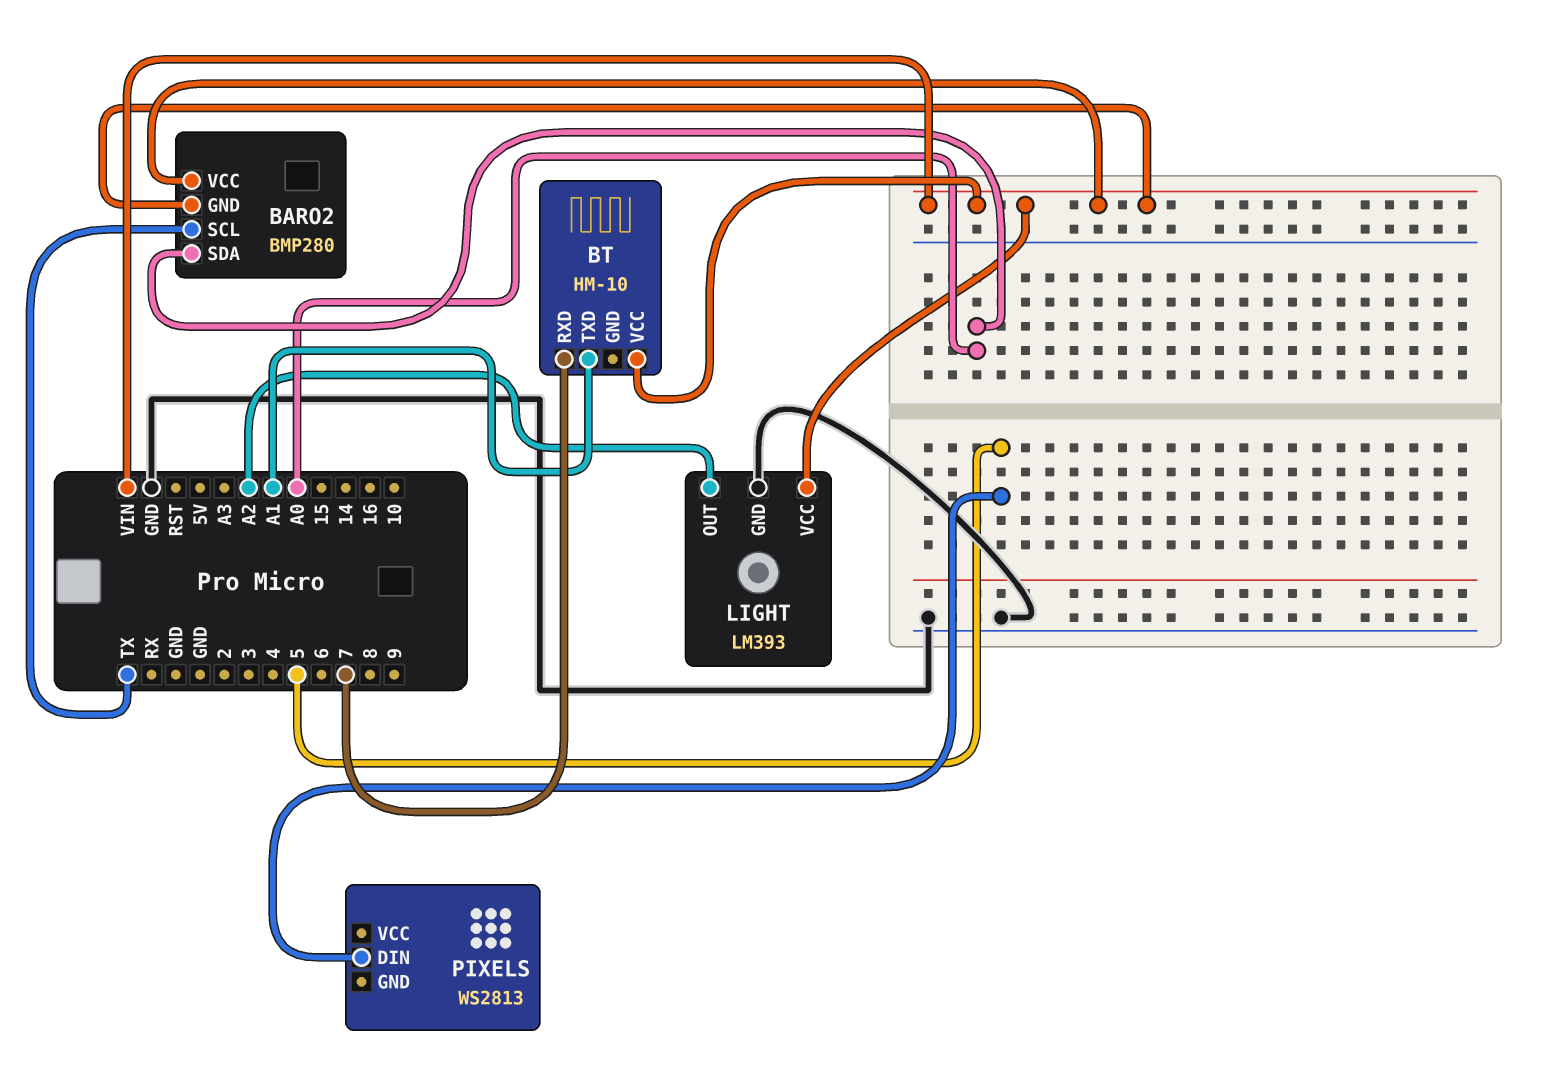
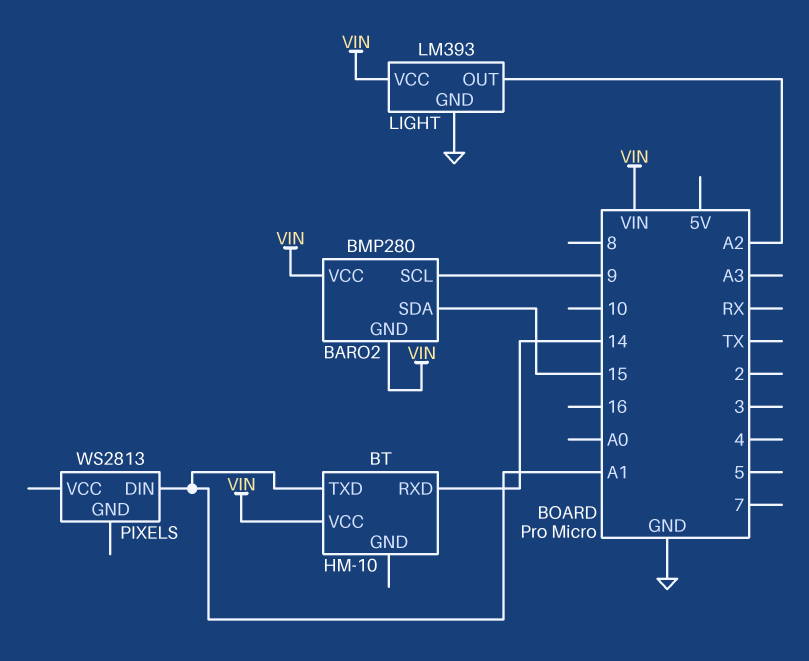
BARO2 pin SCL: TX -> 9
BARO2 pin SDA: A0 -> 15
BT pin RXD: 7 -> 14
PIXELS pin DIN: 5 -> A1

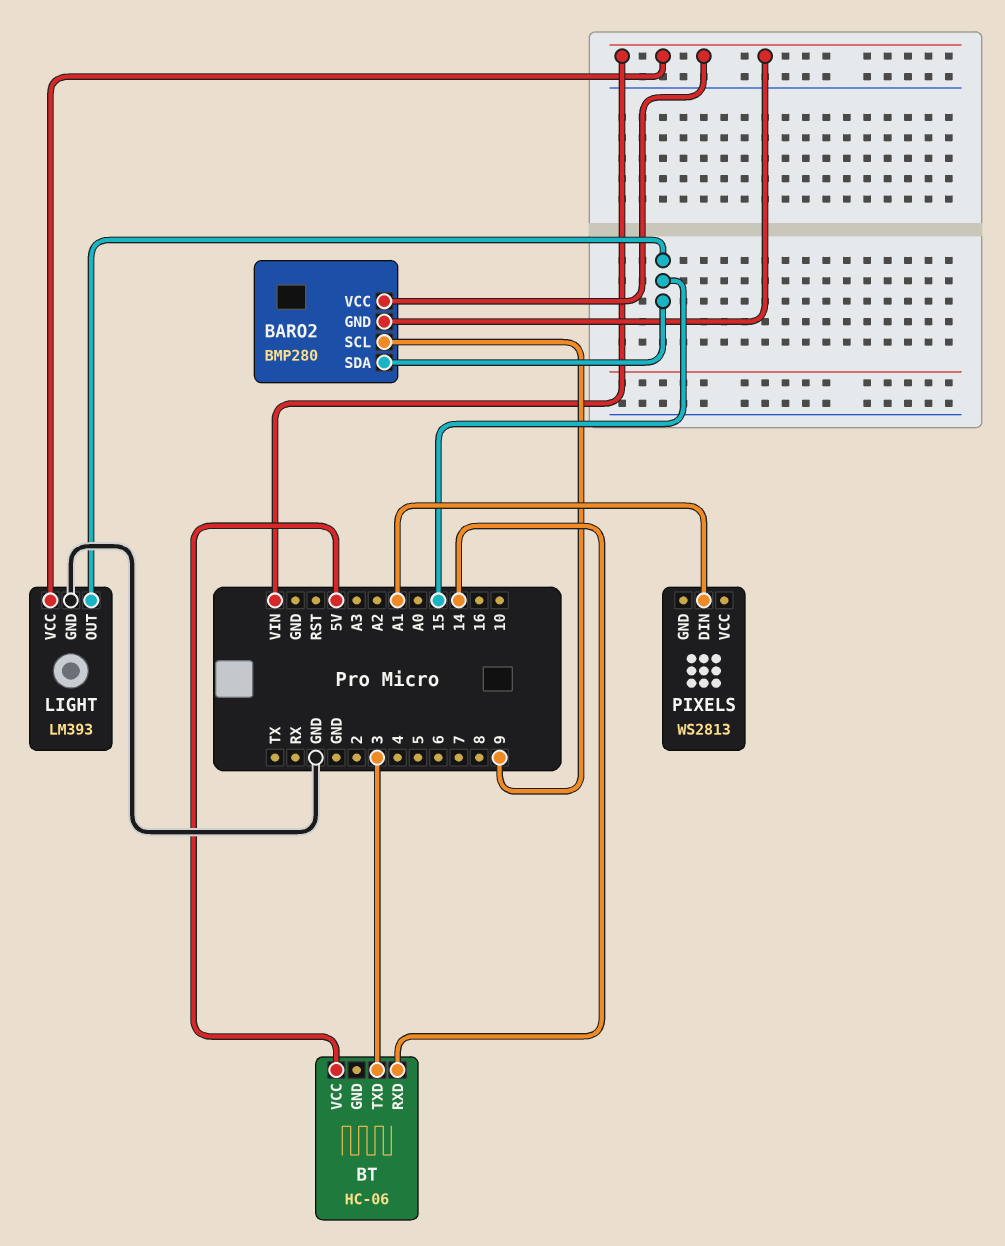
BT: HM-10 -> HC-06
BT pin TXD: A1 -> 3
BT pin VCC: VIN -> 5V
LIGHT pin OUT: A2 -> 15

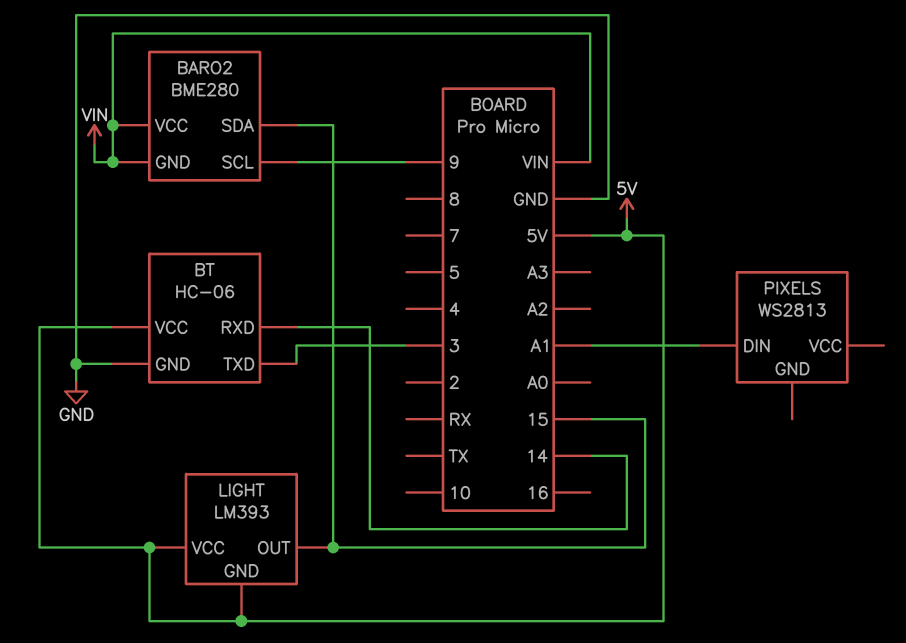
BARO2: BMP280 -> BME280
BT pin GND: none -> GND
LIGHT pin GND: GND -> 5V
LIGHT pin VCC: VIN -> 5V

